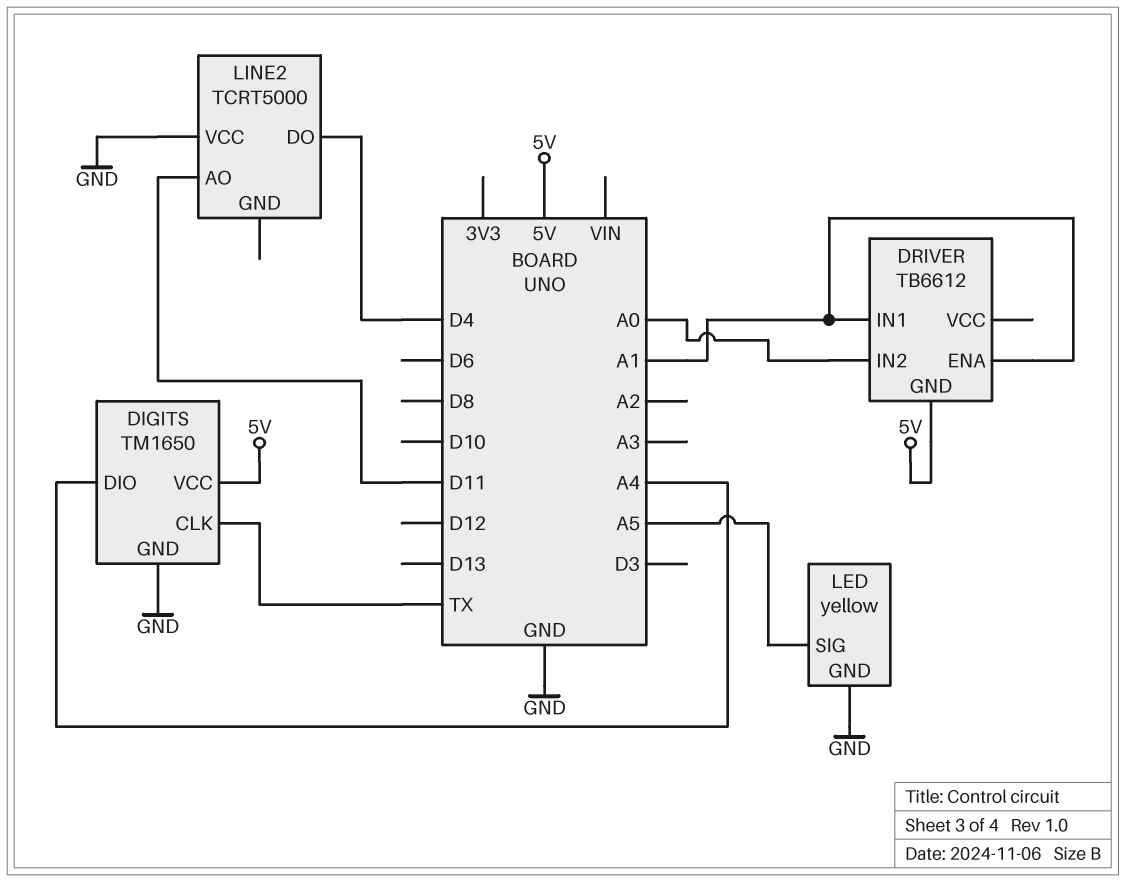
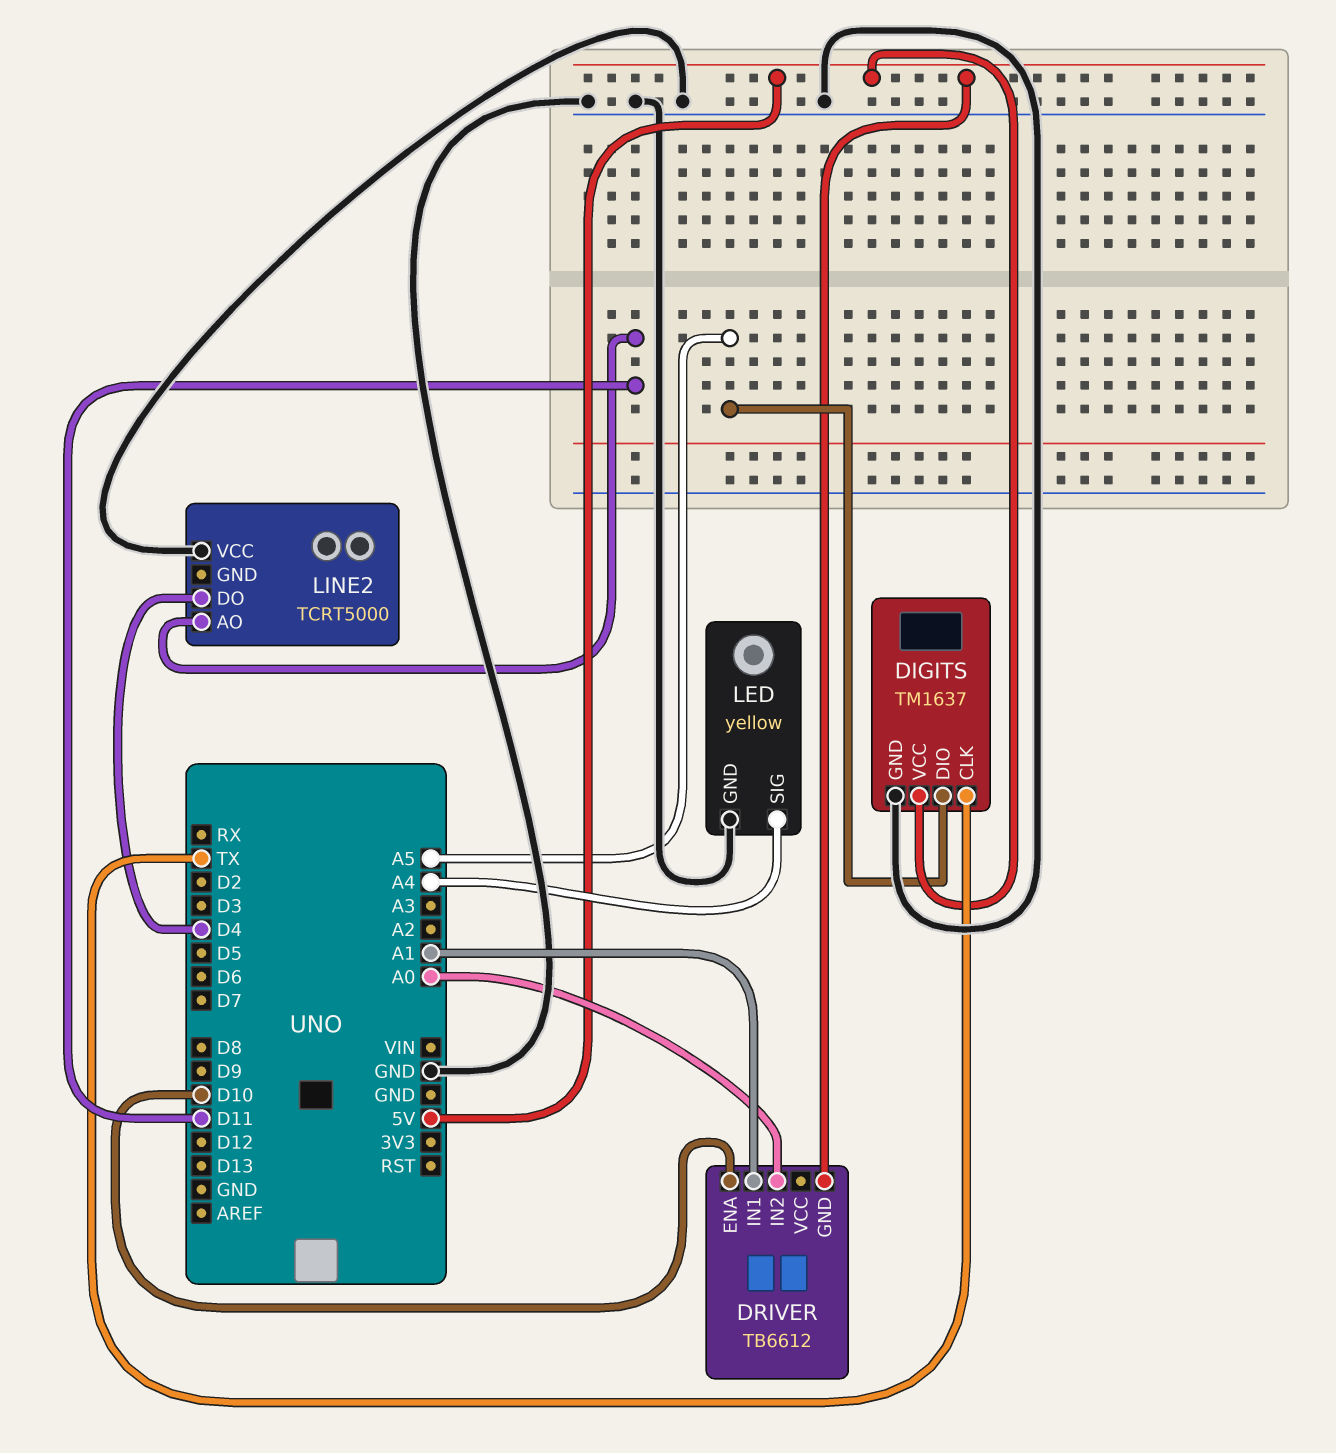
DIGITS: TM1650 -> TM1637
DIGITS pin DIO: A4 -> A5
DRIVER pin ENA: A1 -> D10
LED pin SIG: A5 -> A4

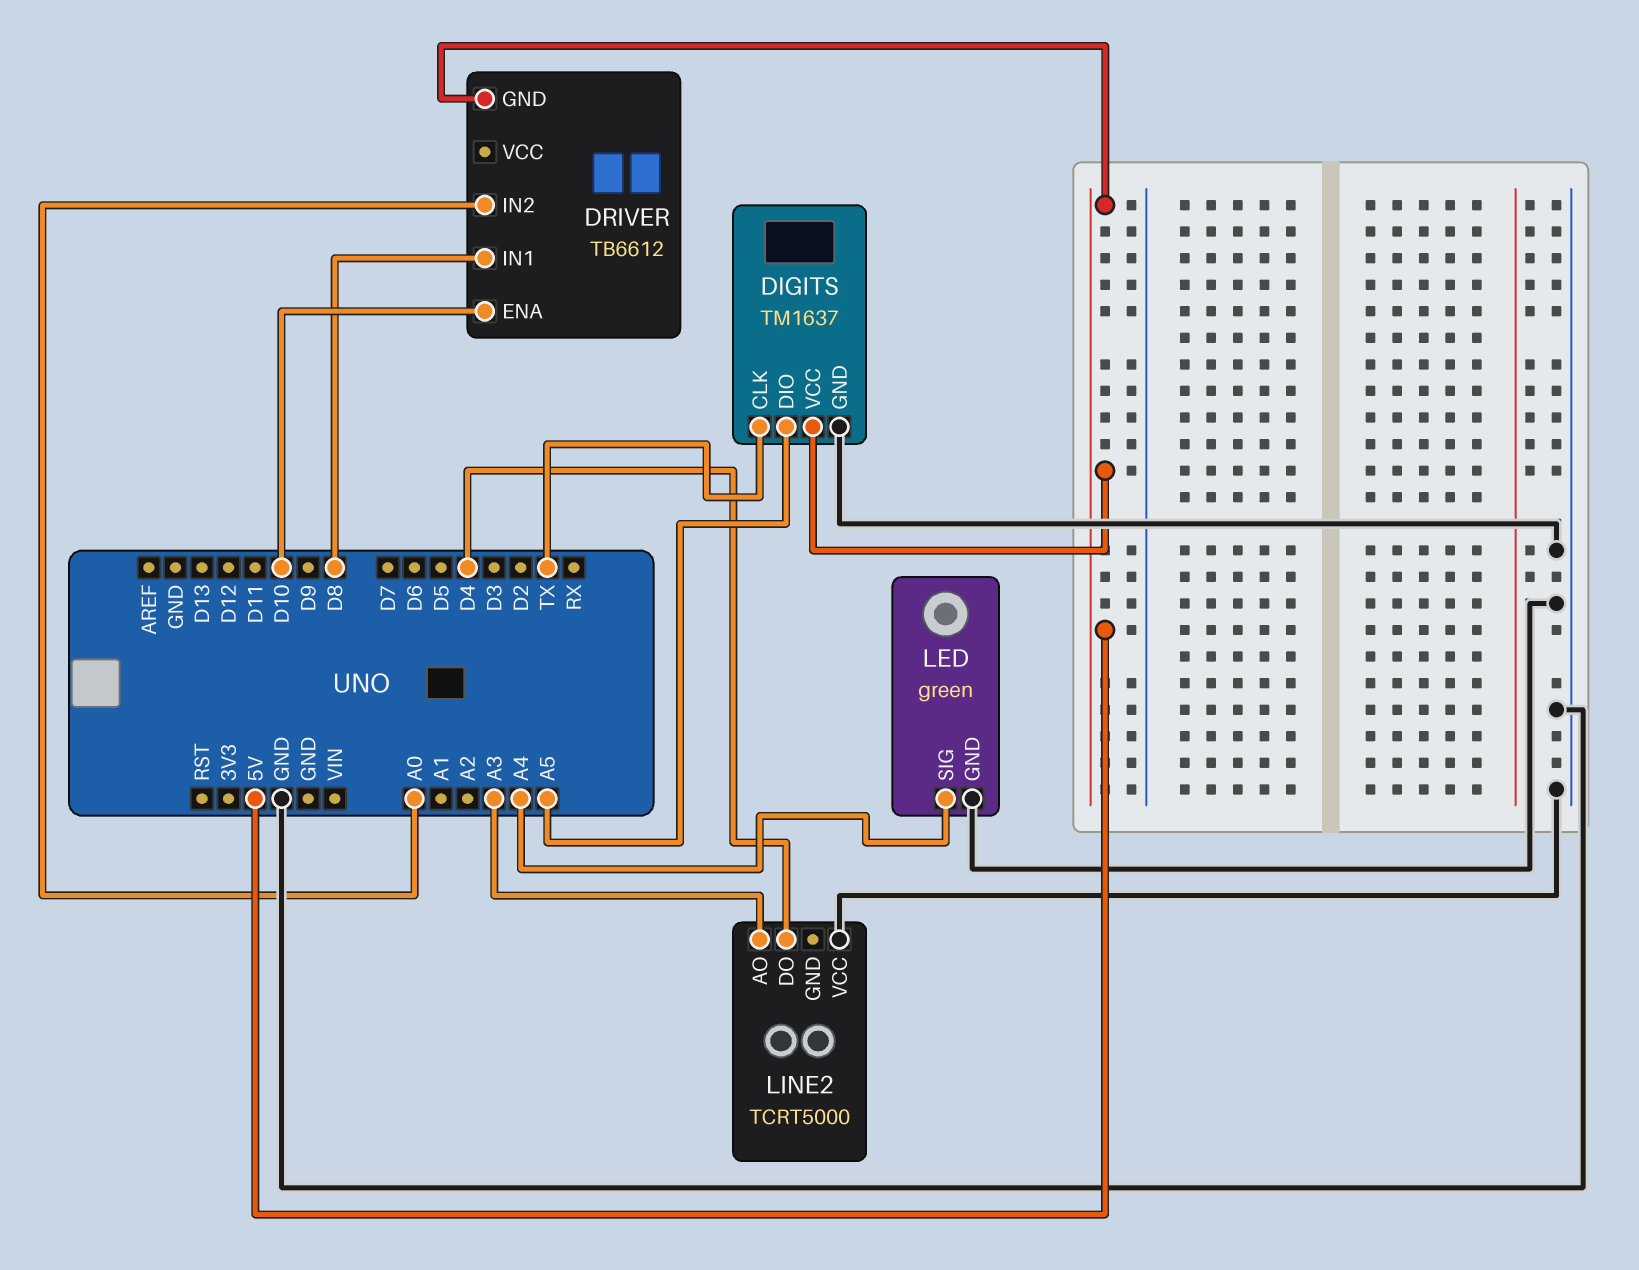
DRIVER pin IN1: A1 -> D8
LED: yellow -> green
LINE2 pin AO: D11 -> A3

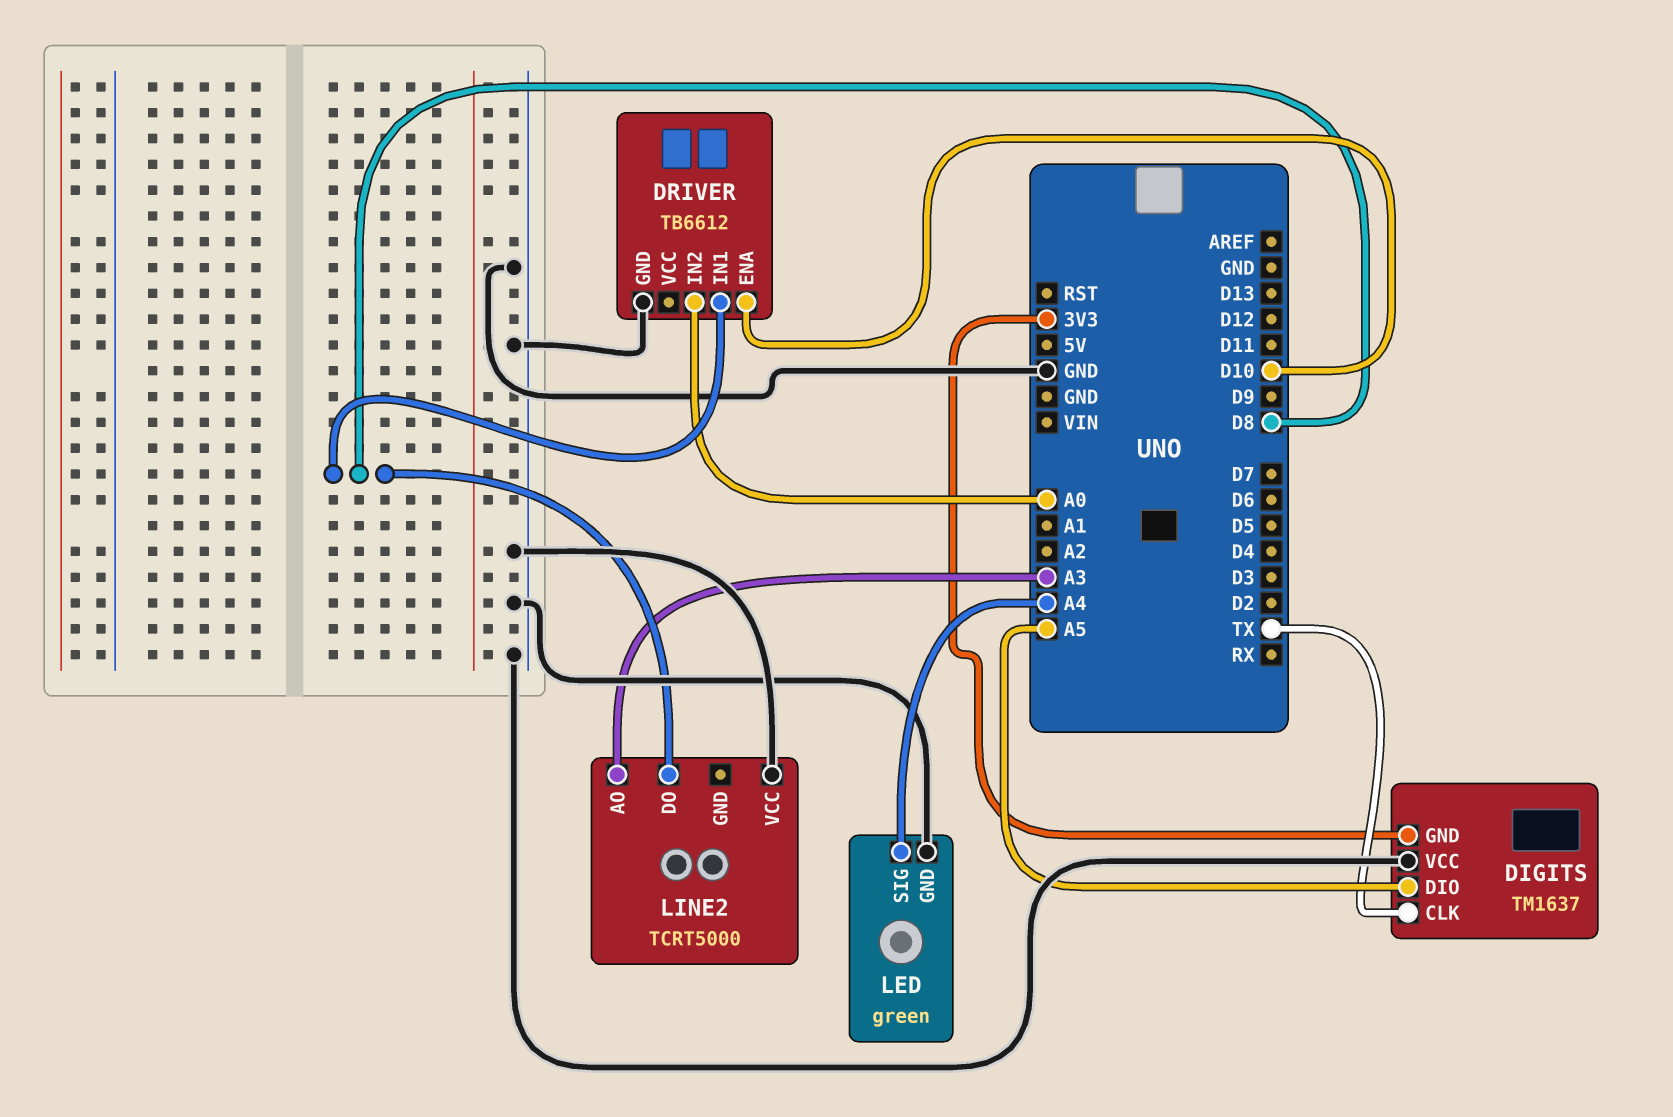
DIGITS pin GND: GND -> 3V3
DIGITS pin VCC: 5V -> GND
DRIVER pin GND: 5V -> GND
LINE2 pin DO: D4 -> D8

